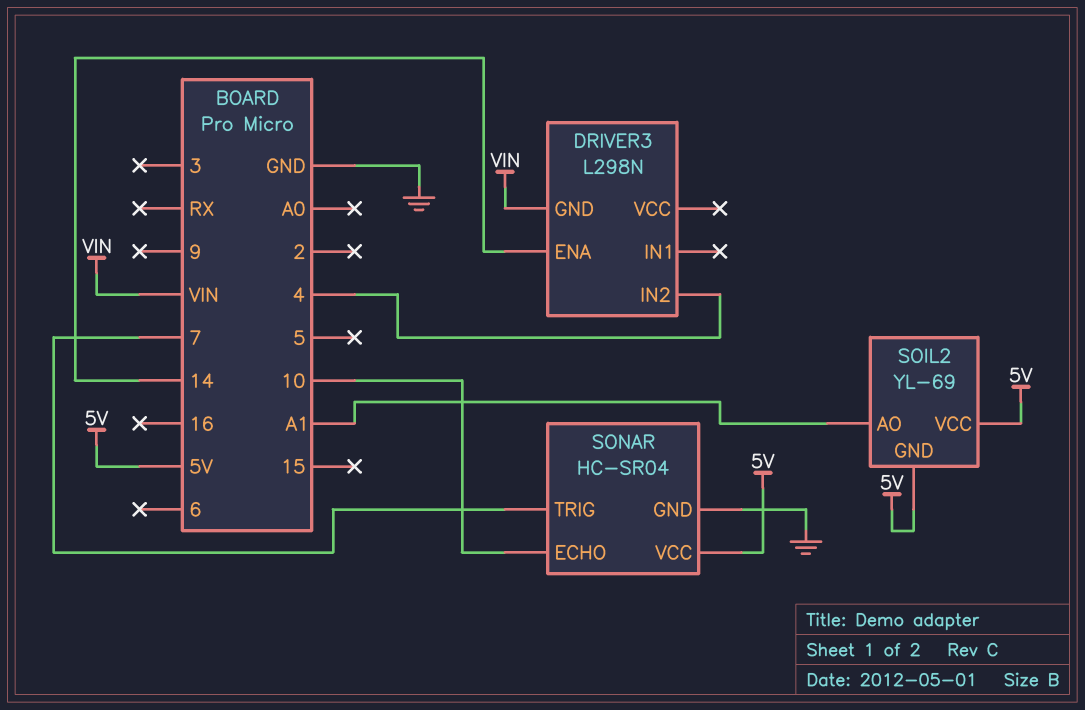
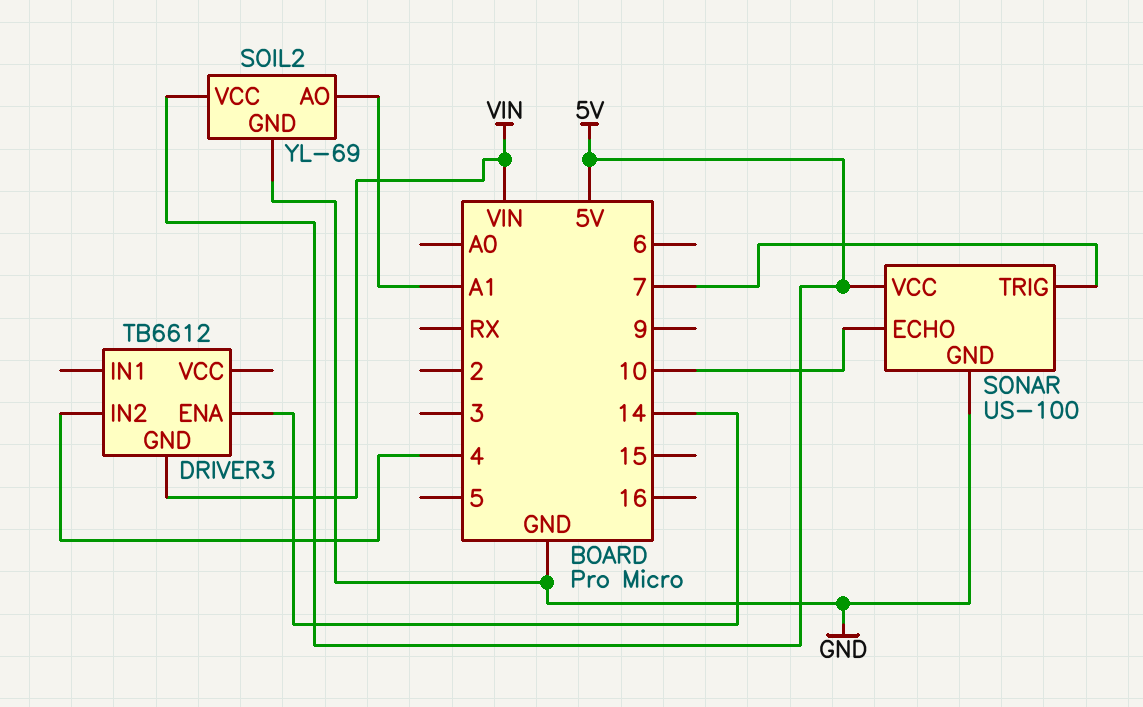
DRIVER3: L298N -> TB6612
SOIL2 pin GND: 5V -> GND
SONAR: HC-SR04 -> US-100

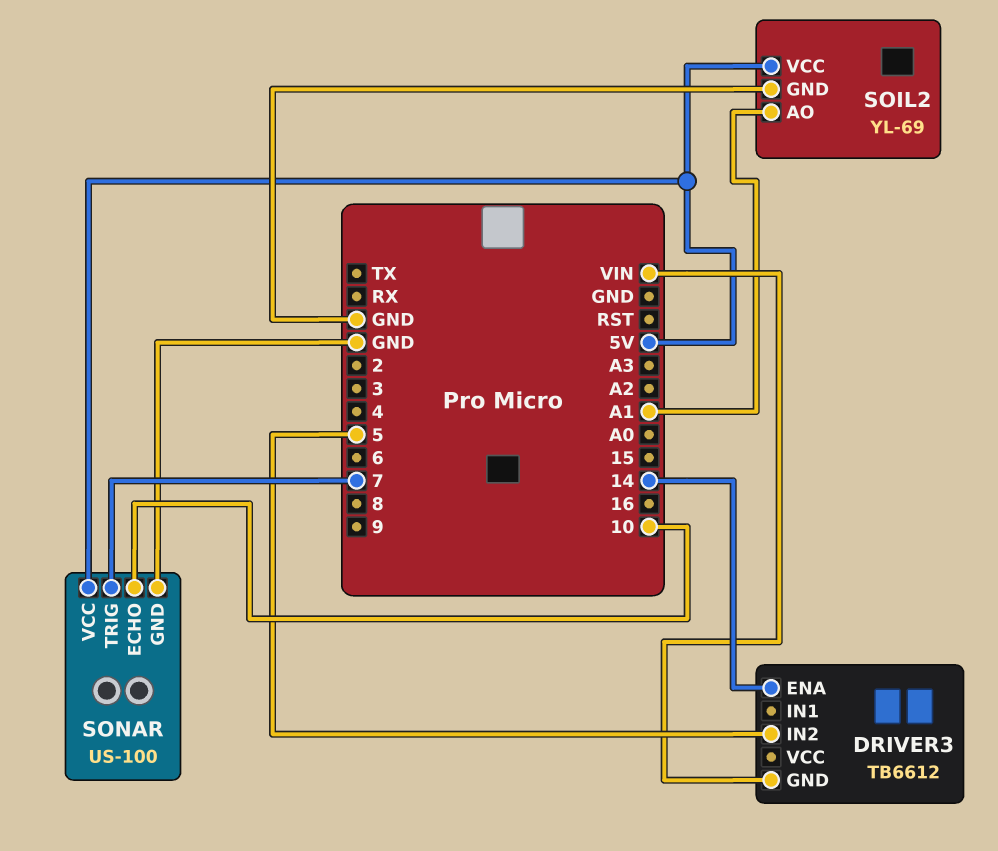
DRIVER3 pin IN2: 4 -> 5

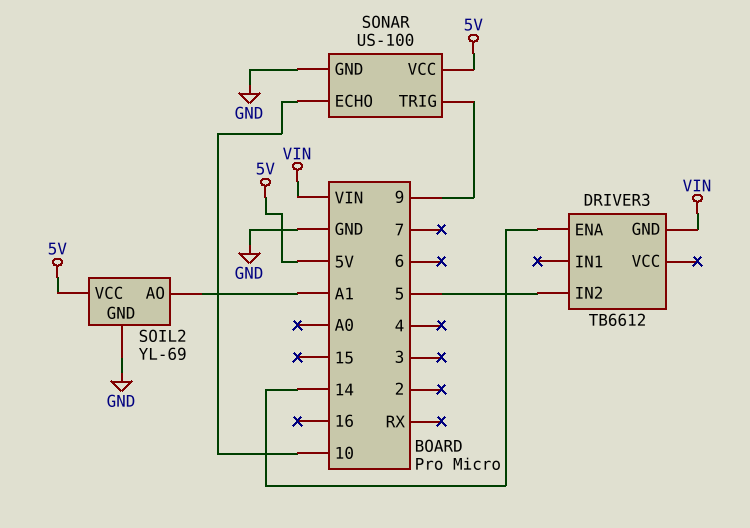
SONAR pin TRIG: 7 -> 9

